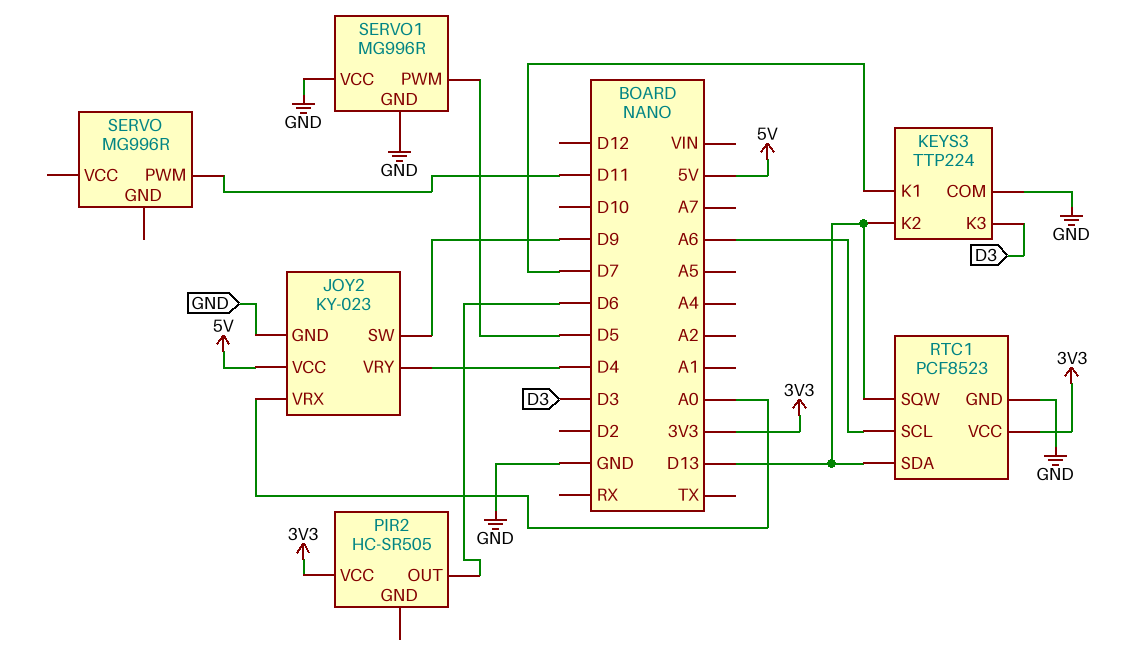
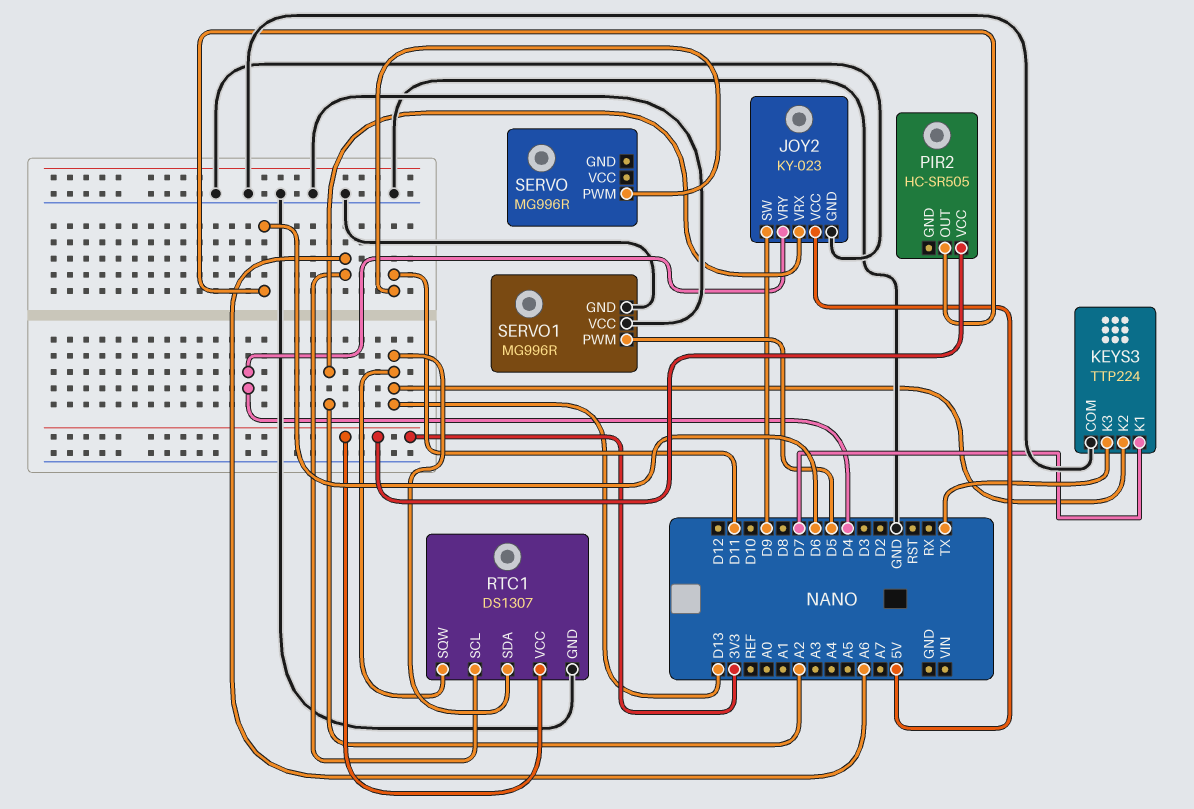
JOY2 pin VRX: A0 -> A2
KEYS3 pin K3: D3 -> TX
RTC1: PCF8523 -> DS1307

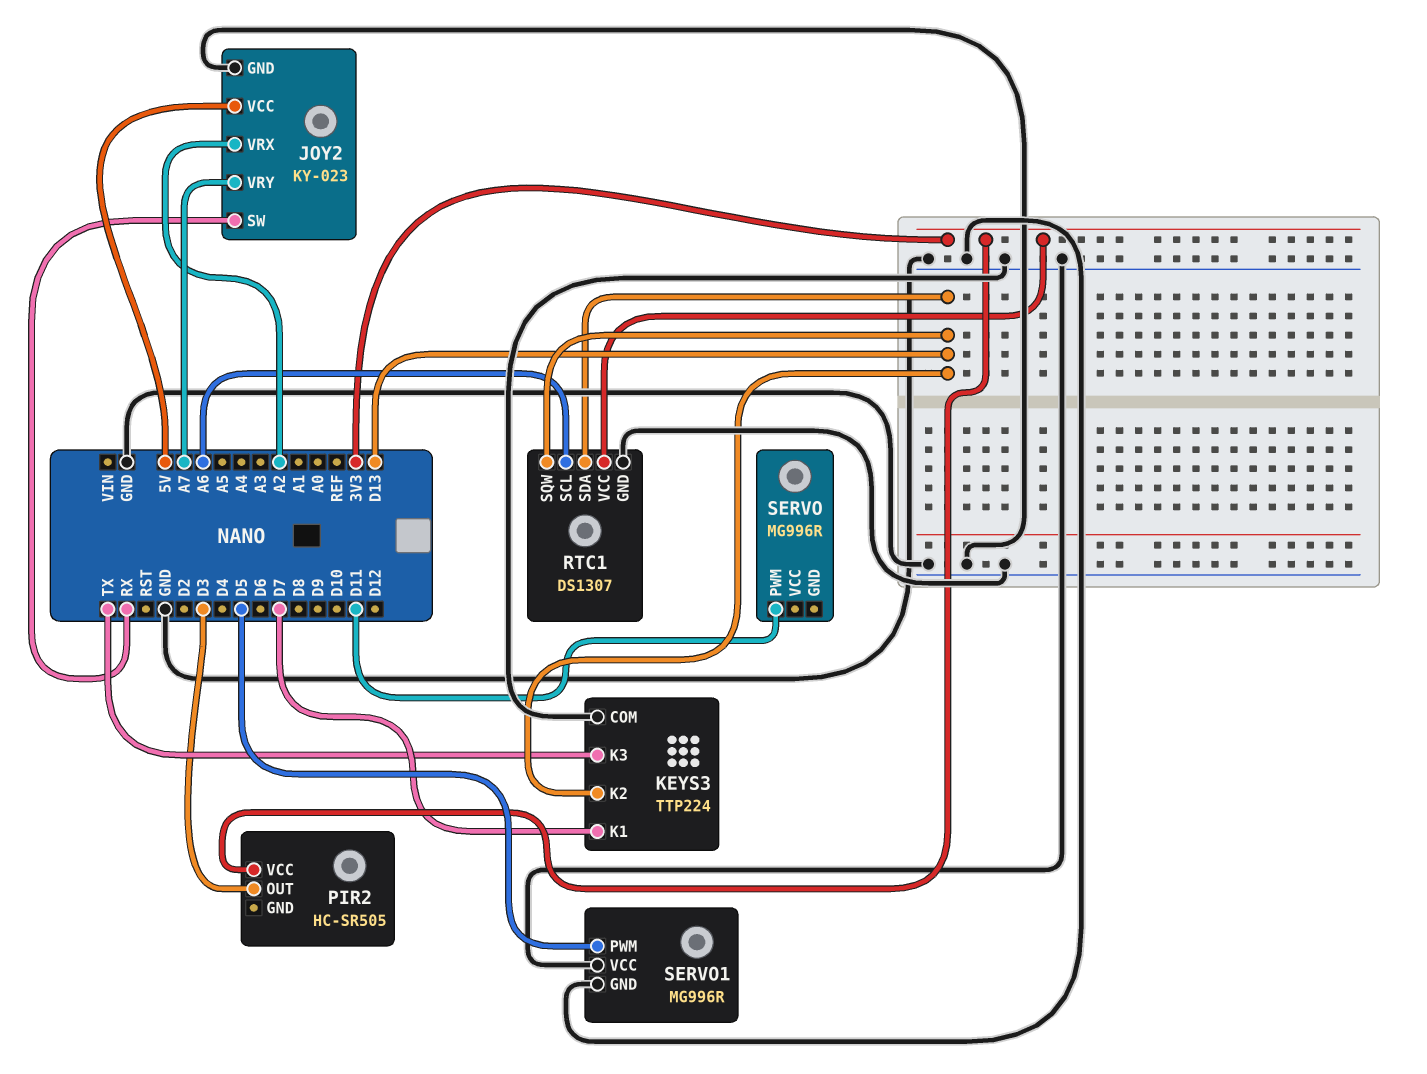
JOY2 pin SW: D9 -> RX
JOY2 pin VRY: D4 -> A7
PIR2 pin OUT: D6 -> D3

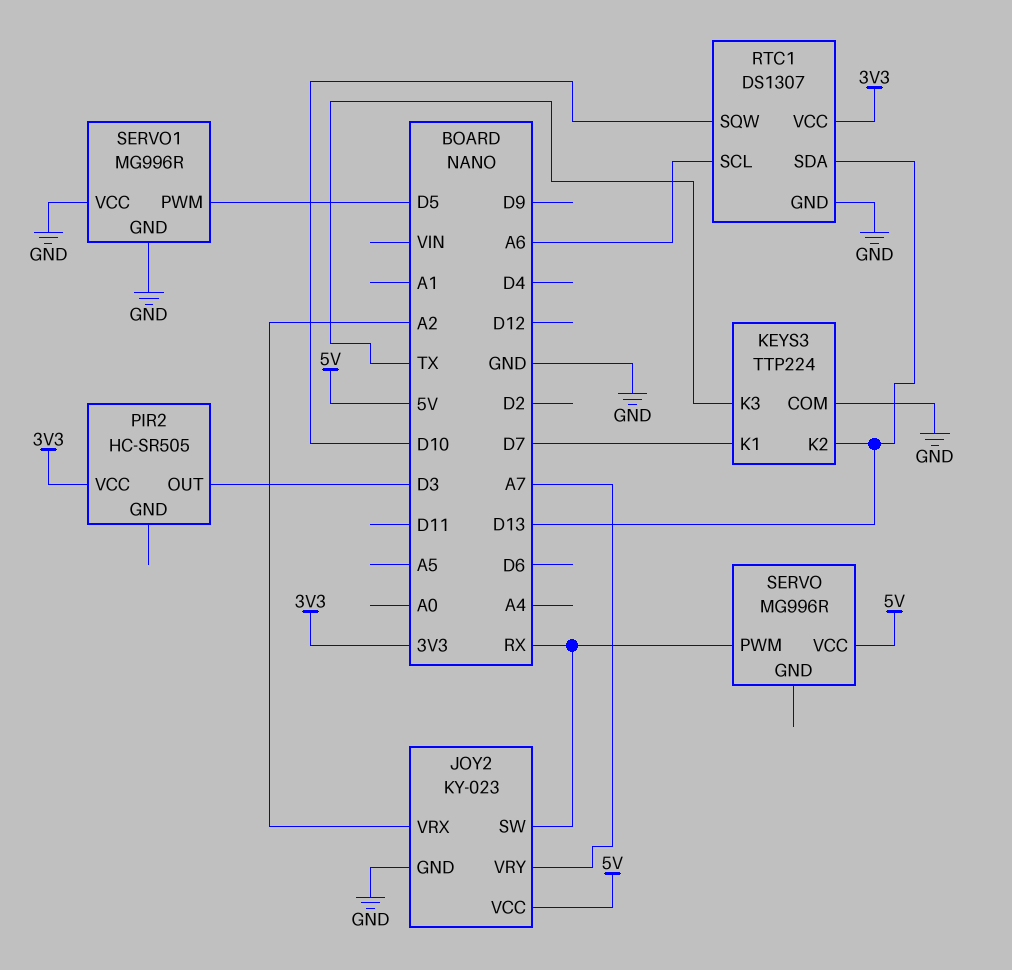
RTC1 pin SQW: D13 -> D10
SERVO pin PWM: D11 -> RX
SERVO pin VCC: none -> 5V

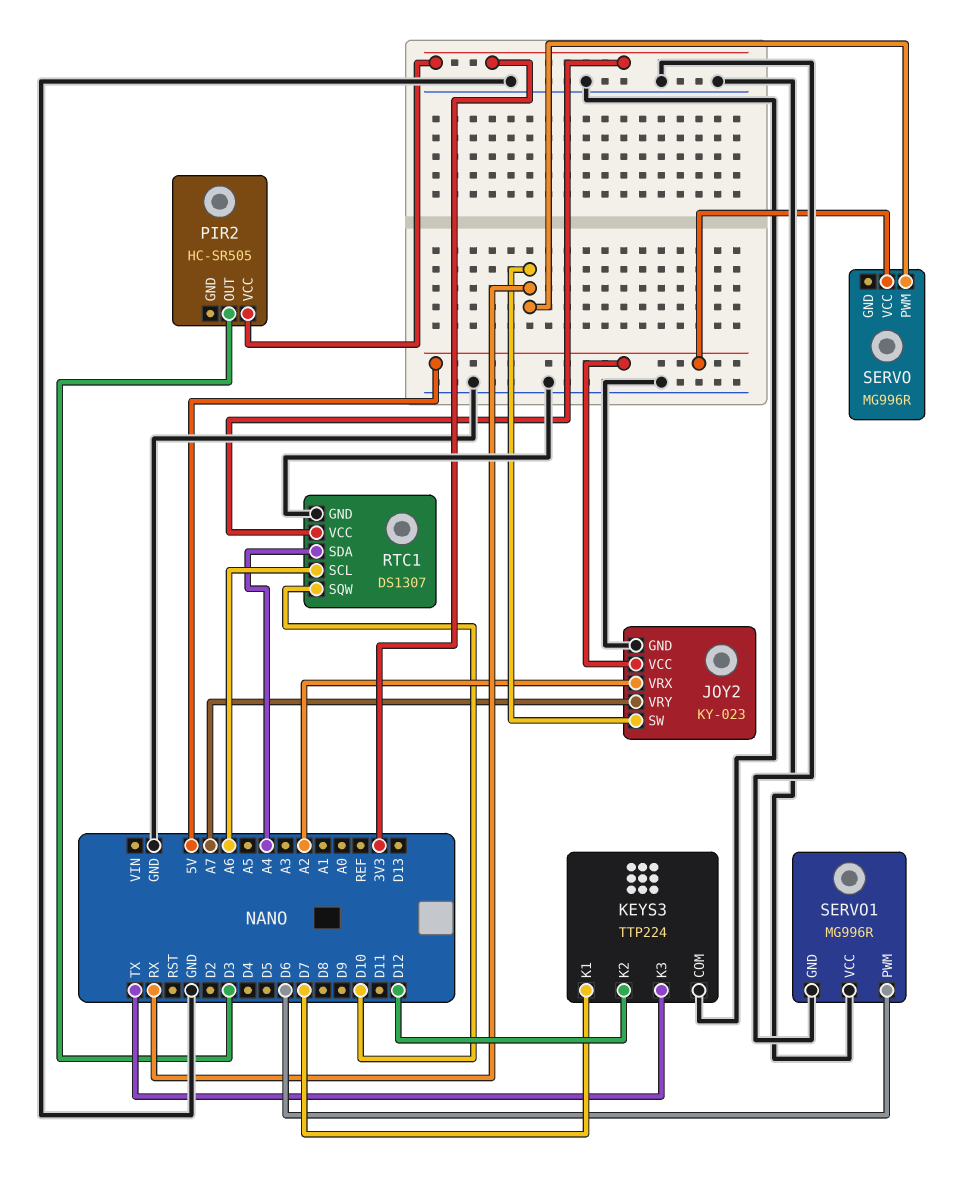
KEYS3 pin K2: D13 -> D12
RTC1 pin SDA: D13 -> A4
SERVO1 pin PWM: D5 -> D6

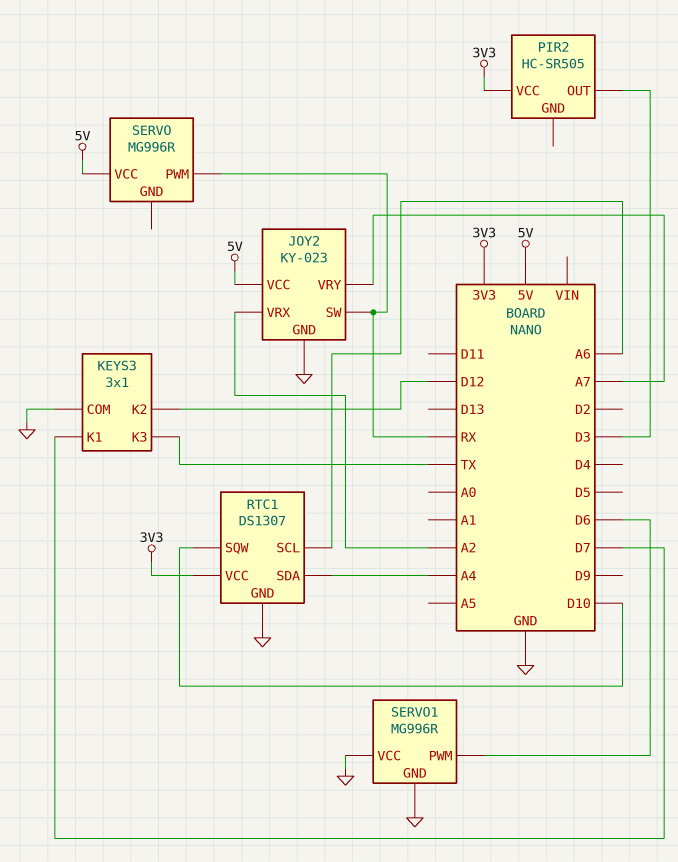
KEYS3: TTP224 -> 3x1

